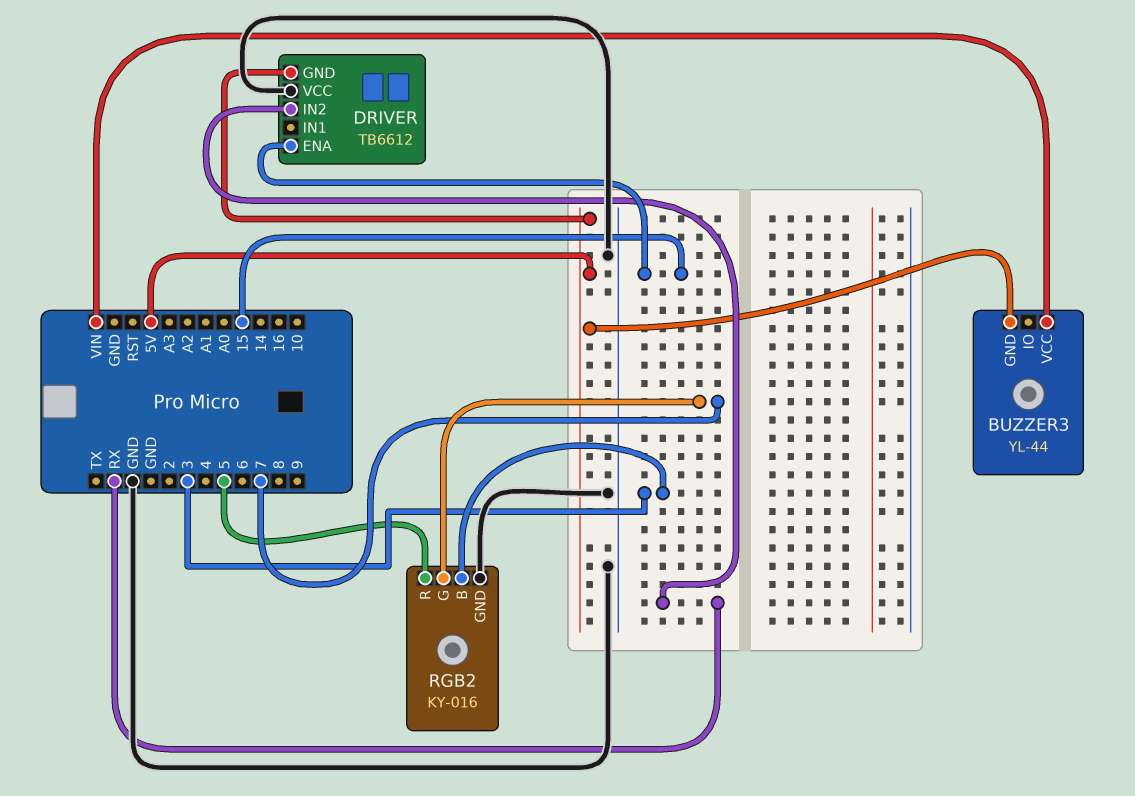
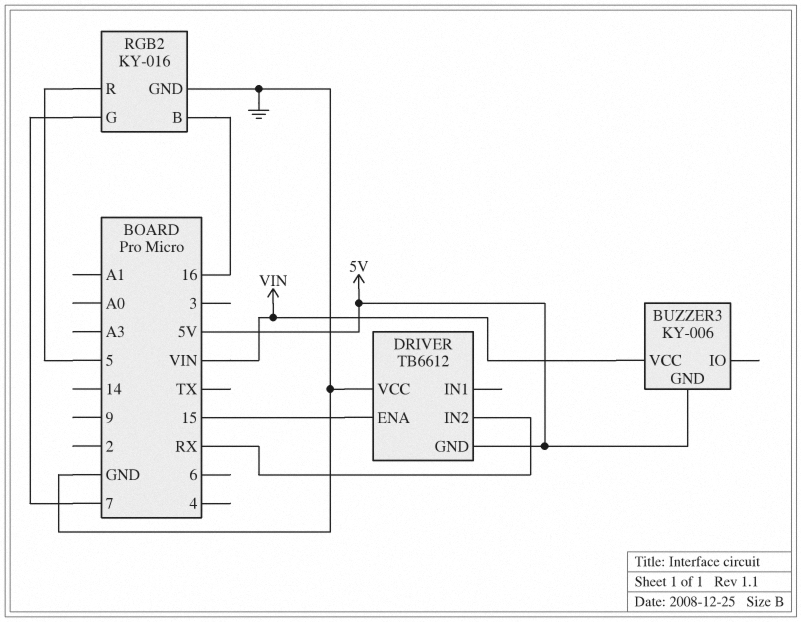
BUZZER3: YL-44 -> KY-006
RGB2 pin B: 3 -> 16

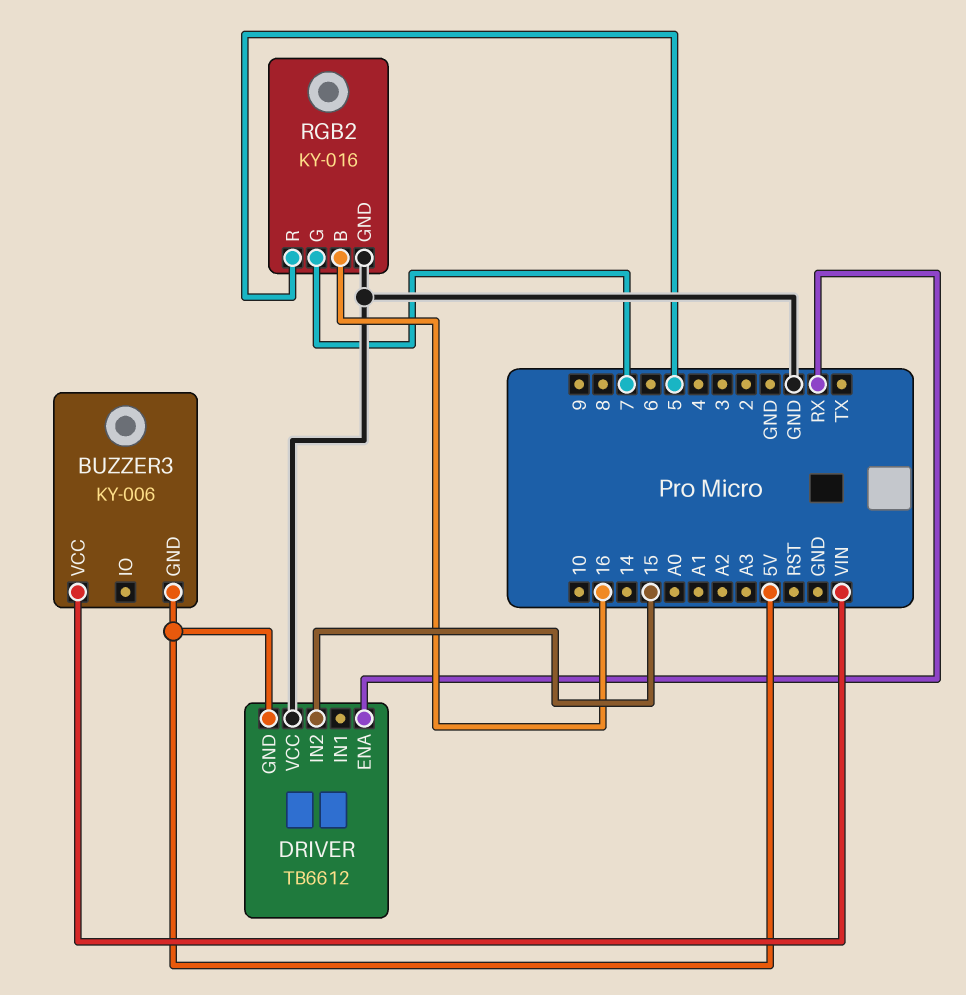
DRIVER pin ENA: 15 -> RX
DRIVER pin IN2: RX -> 15

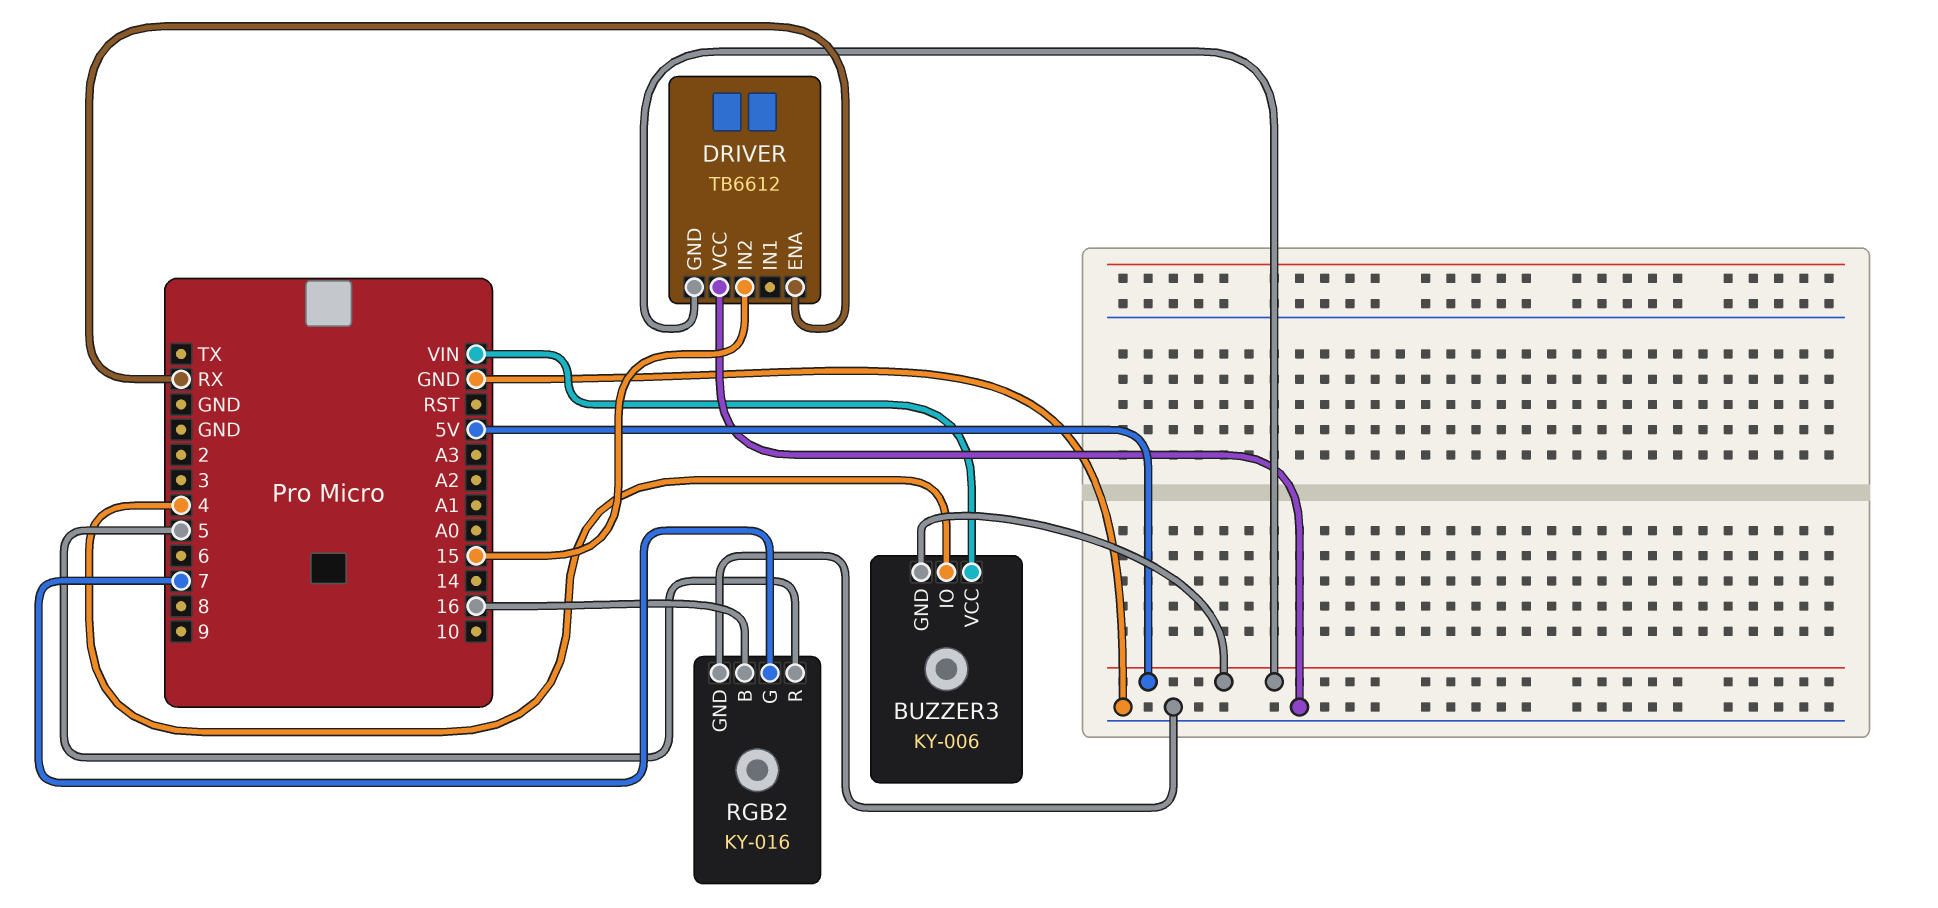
BUZZER3 pin IO: none -> 4

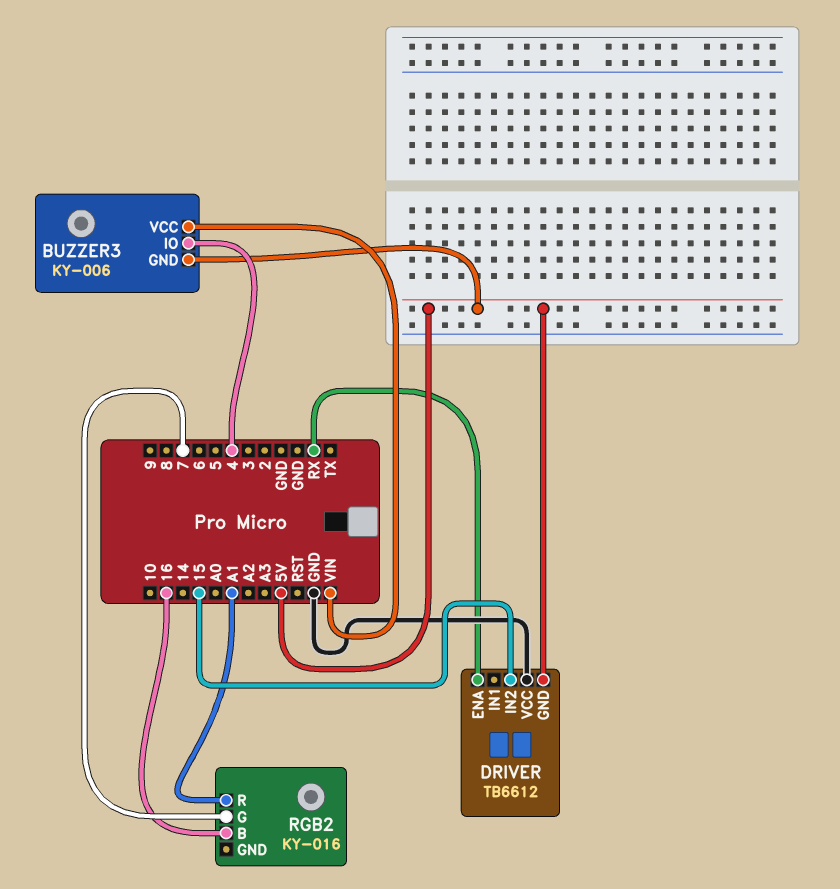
RGB2 pin GND: GND -> none
RGB2 pin R: 5 -> A1

